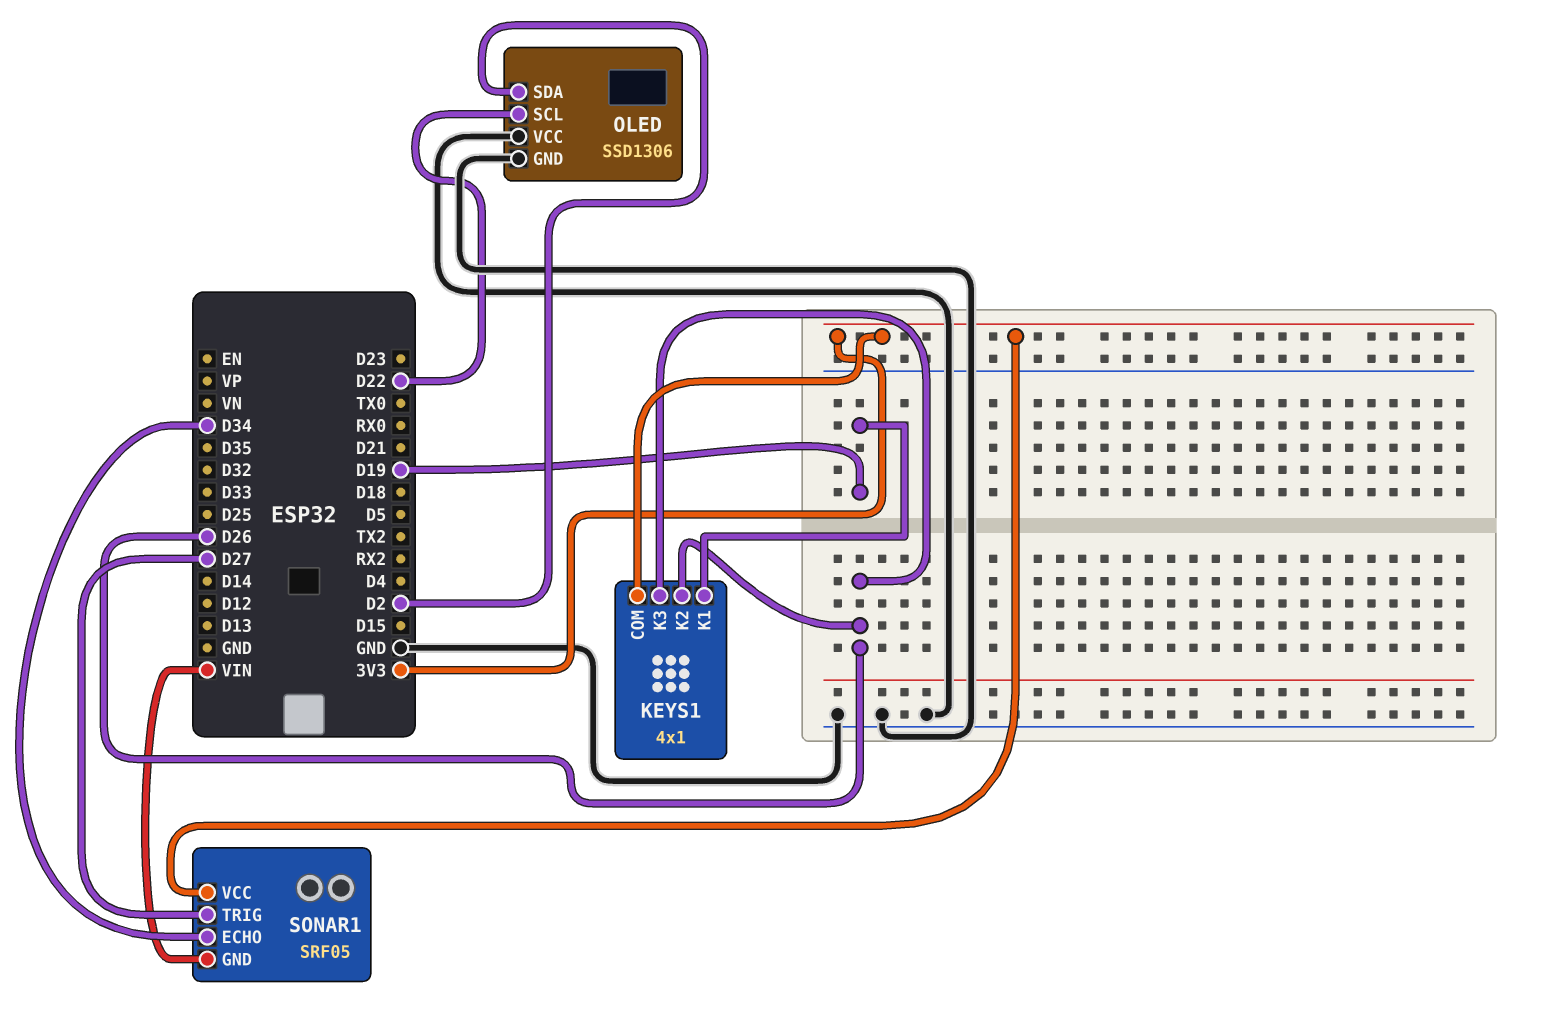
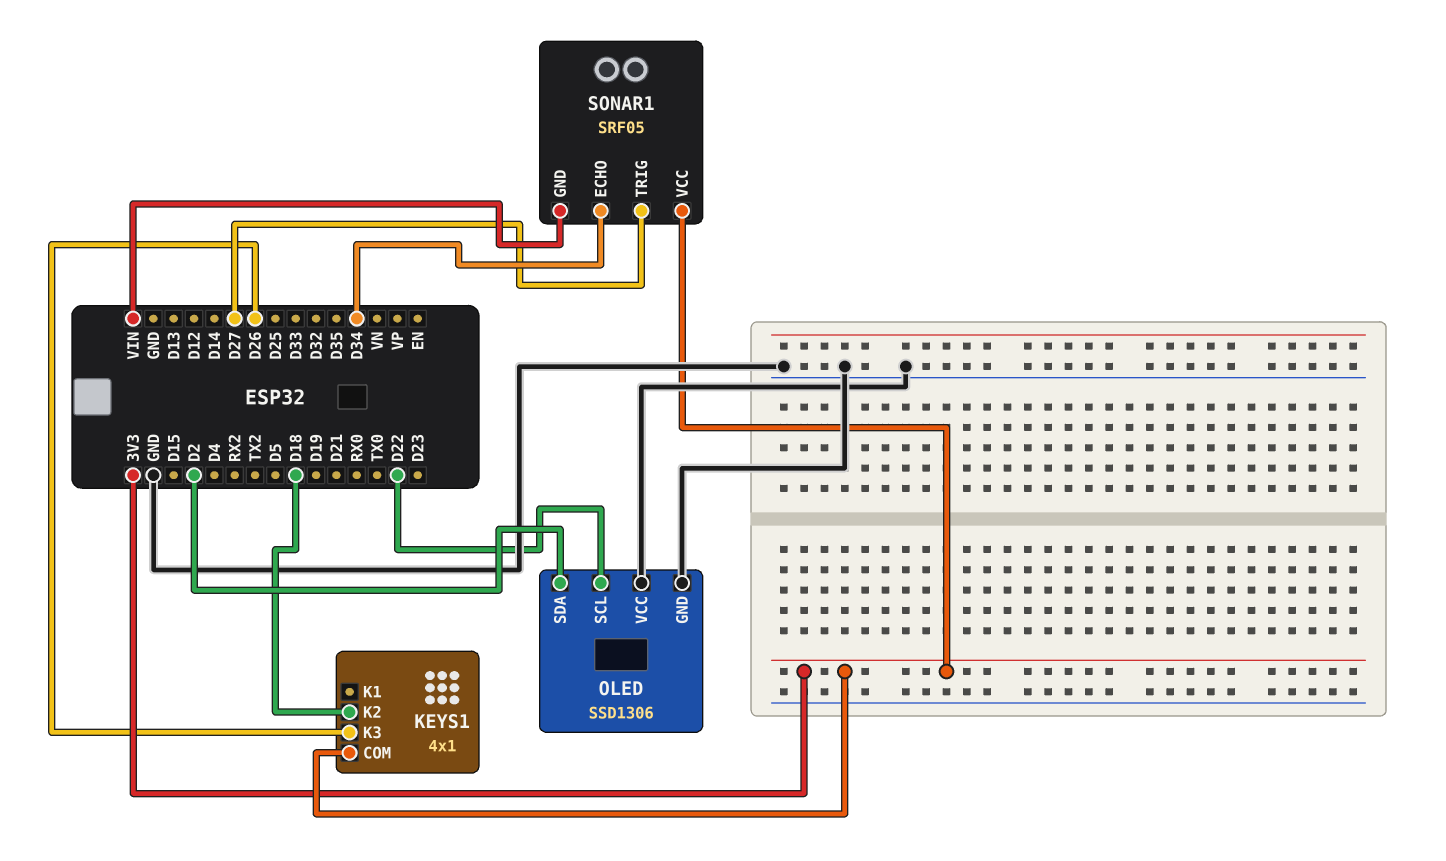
KEYS1 pin K1: D19 -> none
KEYS1 pin K2: D26 -> D18

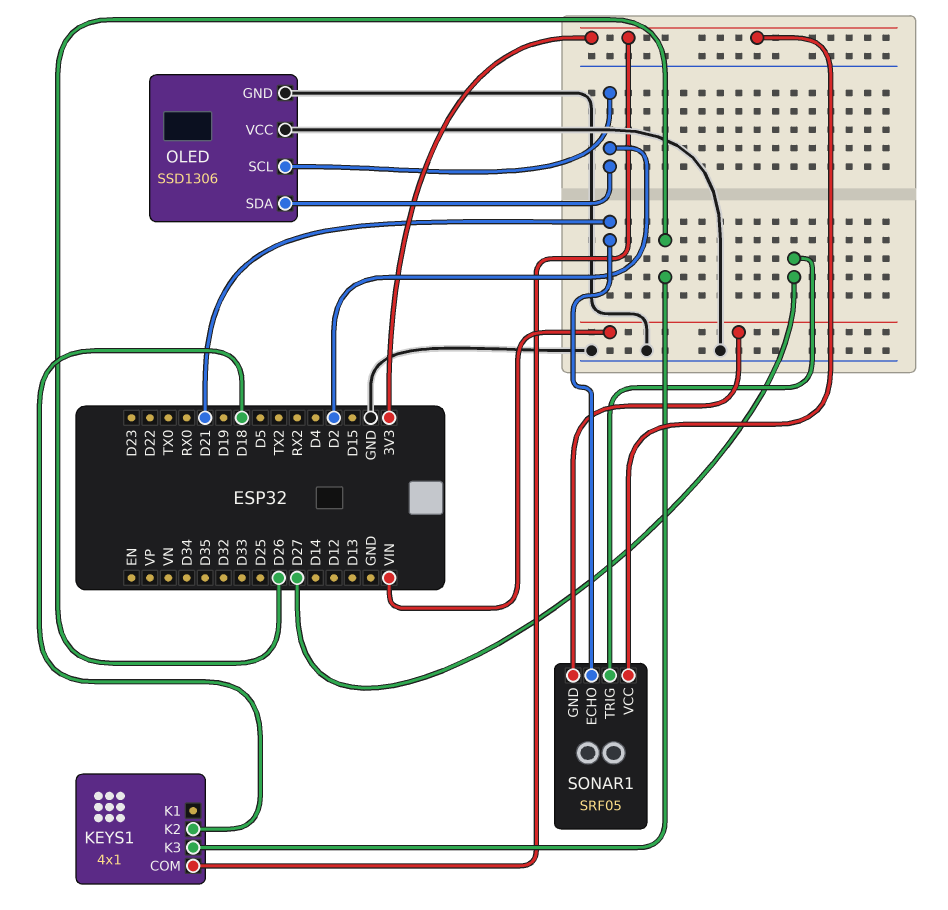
OLED pin SCL: D22 -> D2
SONAR1 pin ECHO: D34 -> D21

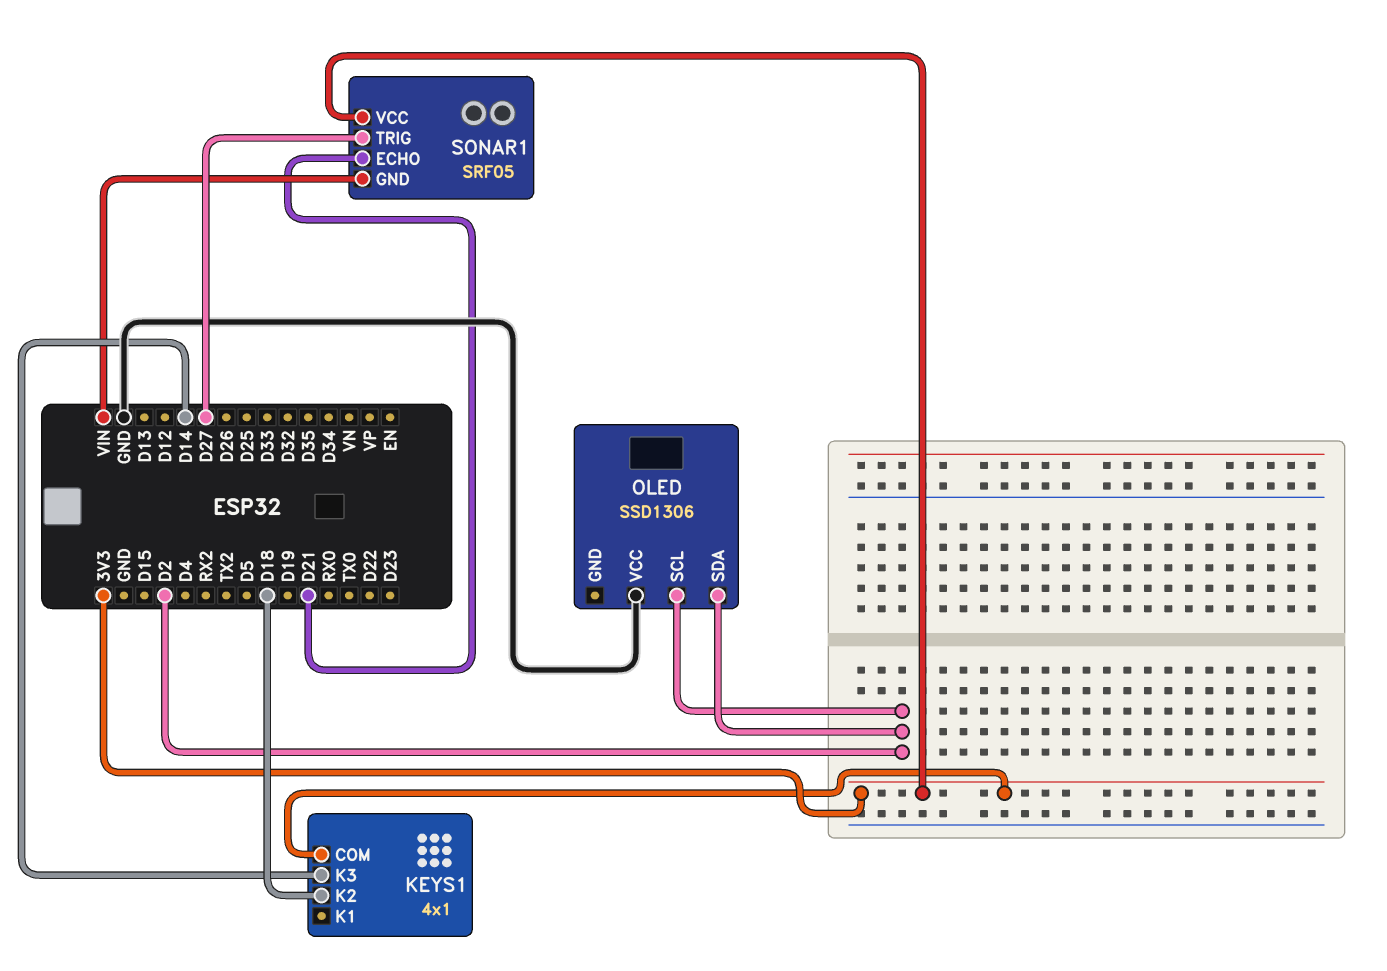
KEYS1 pin K3: D26 -> D14
OLED pin GND: GND -> none

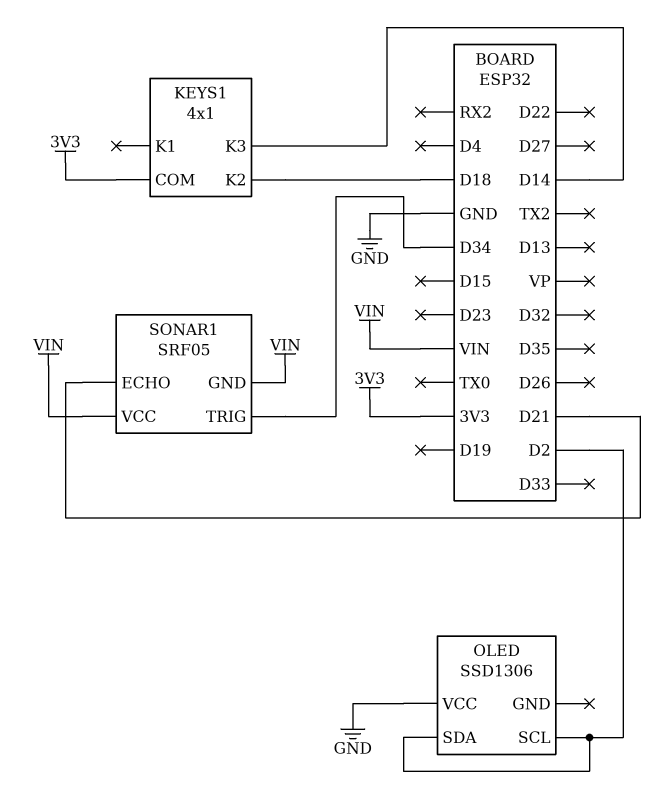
SONAR1 pin TRIG: D27 -> D34
SONAR1 pin VCC: 3V3 -> VIN

